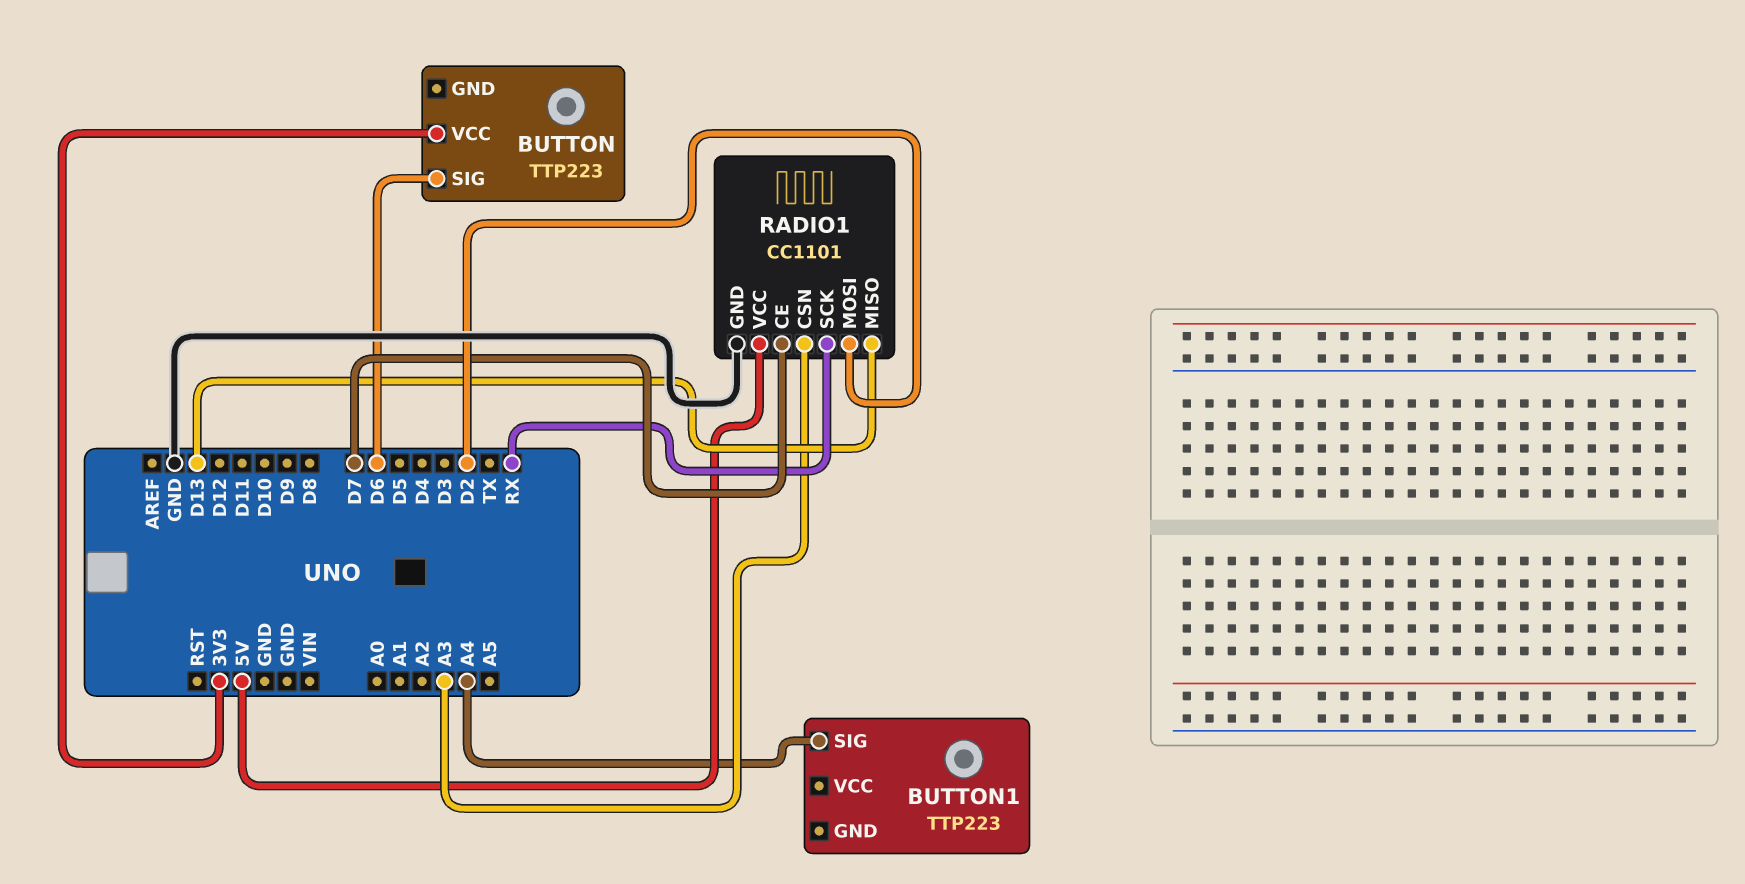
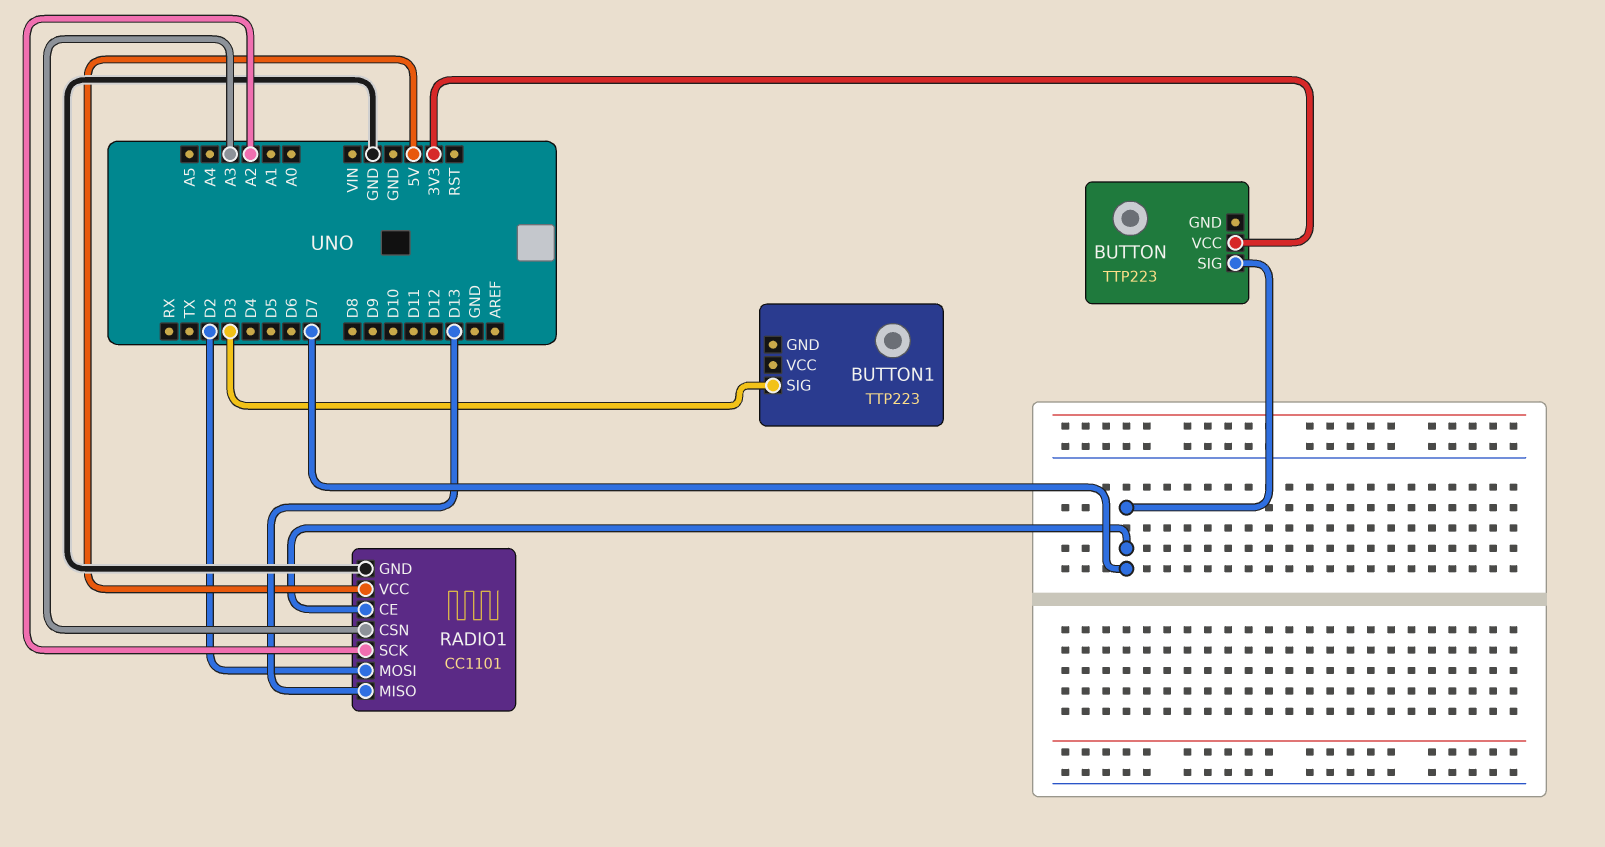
BUTTON pin SIG: D6 -> D7
BUTTON1 pin SIG: A4 -> D3
RADIO1 pin SCK: RX -> A2

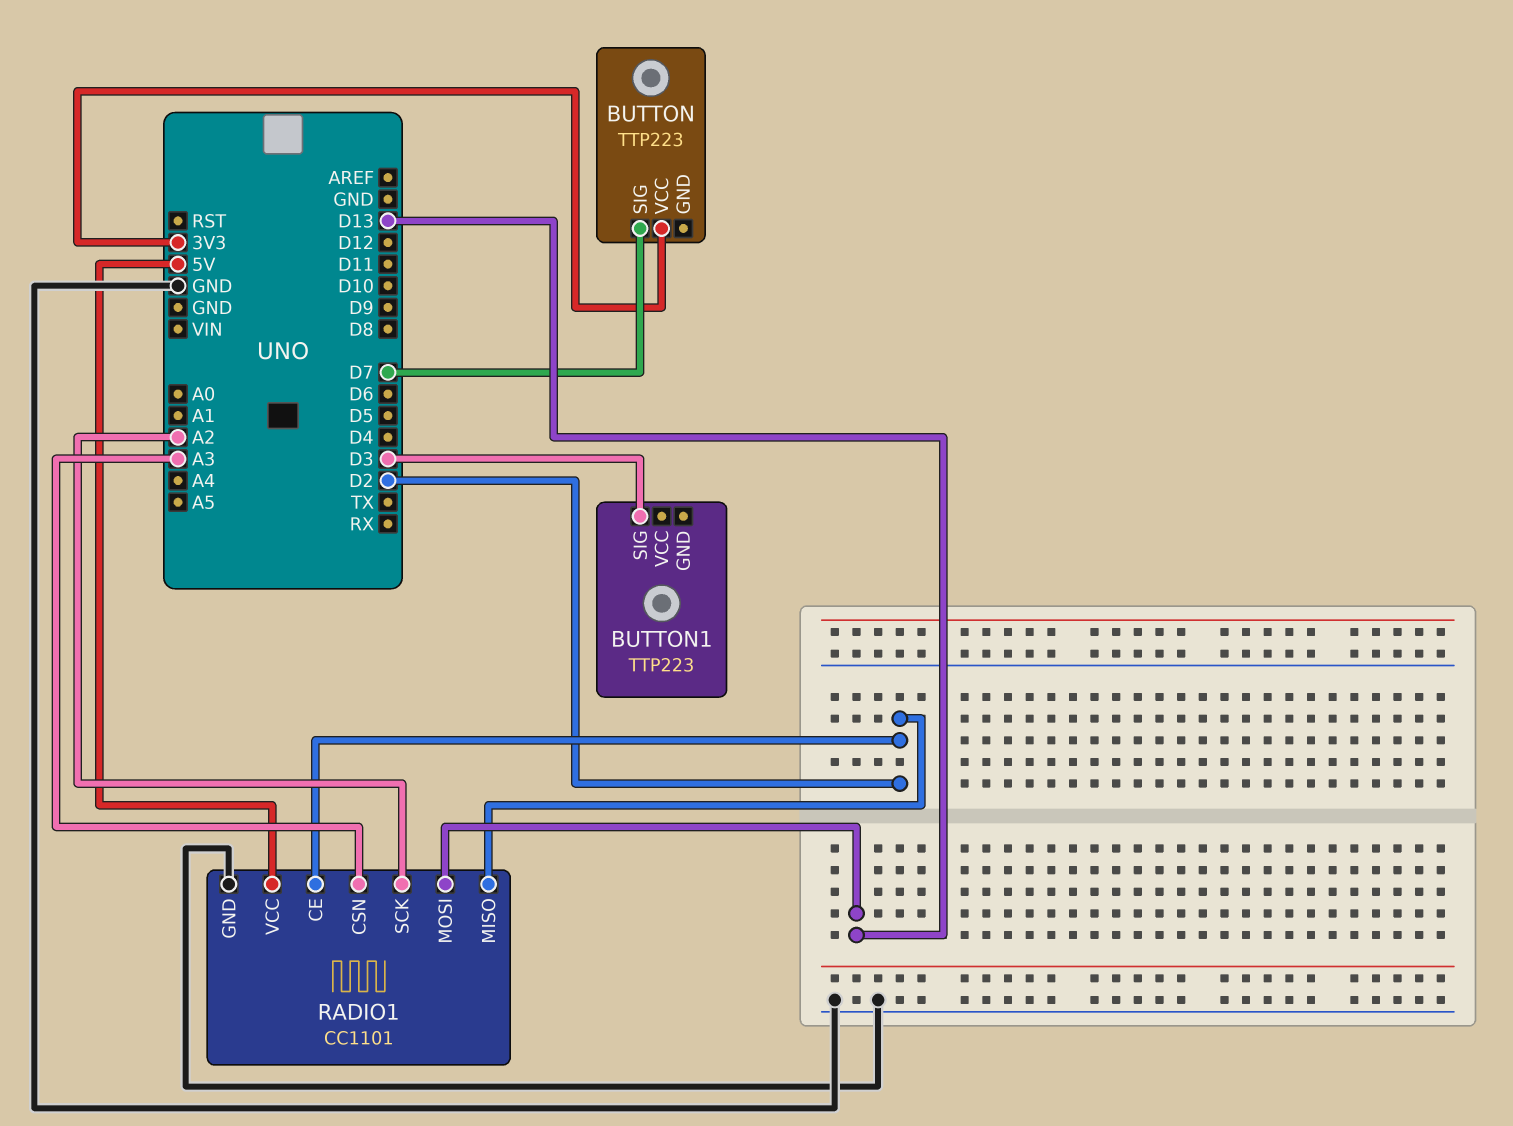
RADIO1 pin CE: D7 -> D2
RADIO1 pin MISO: D13 -> D2
RADIO1 pin MOSI: D2 -> D13

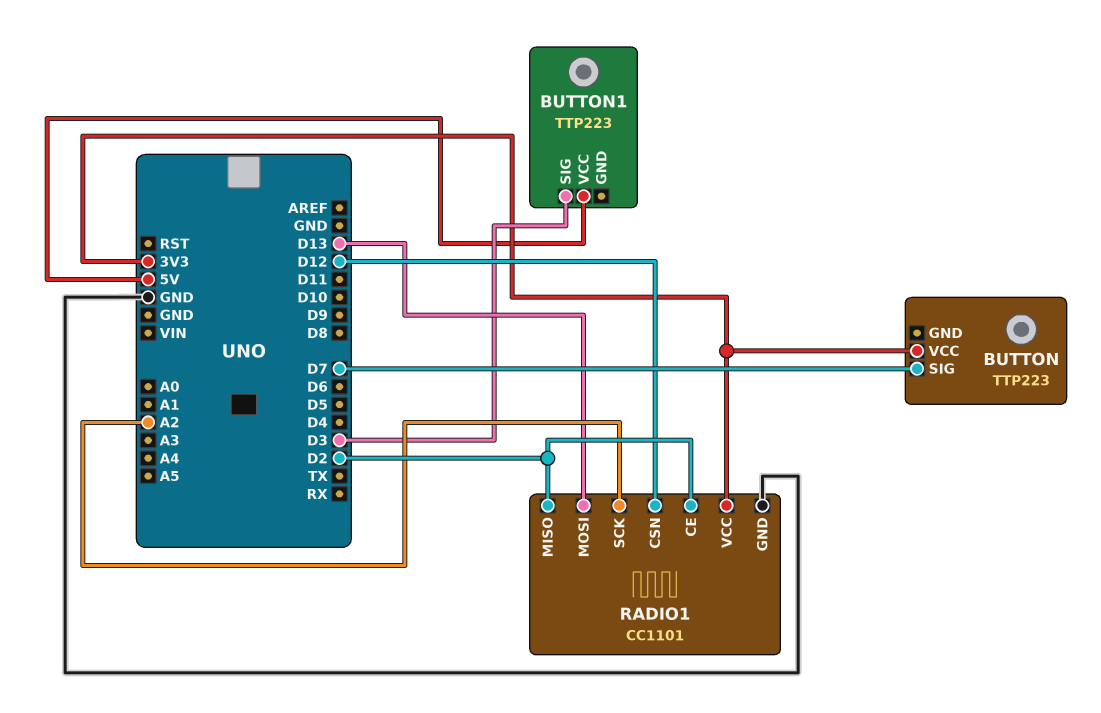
BUTTON1 pin VCC: none -> 5V
RADIO1 pin CSN: A3 -> D12
RADIO1 pin VCC: 5V -> 3V3

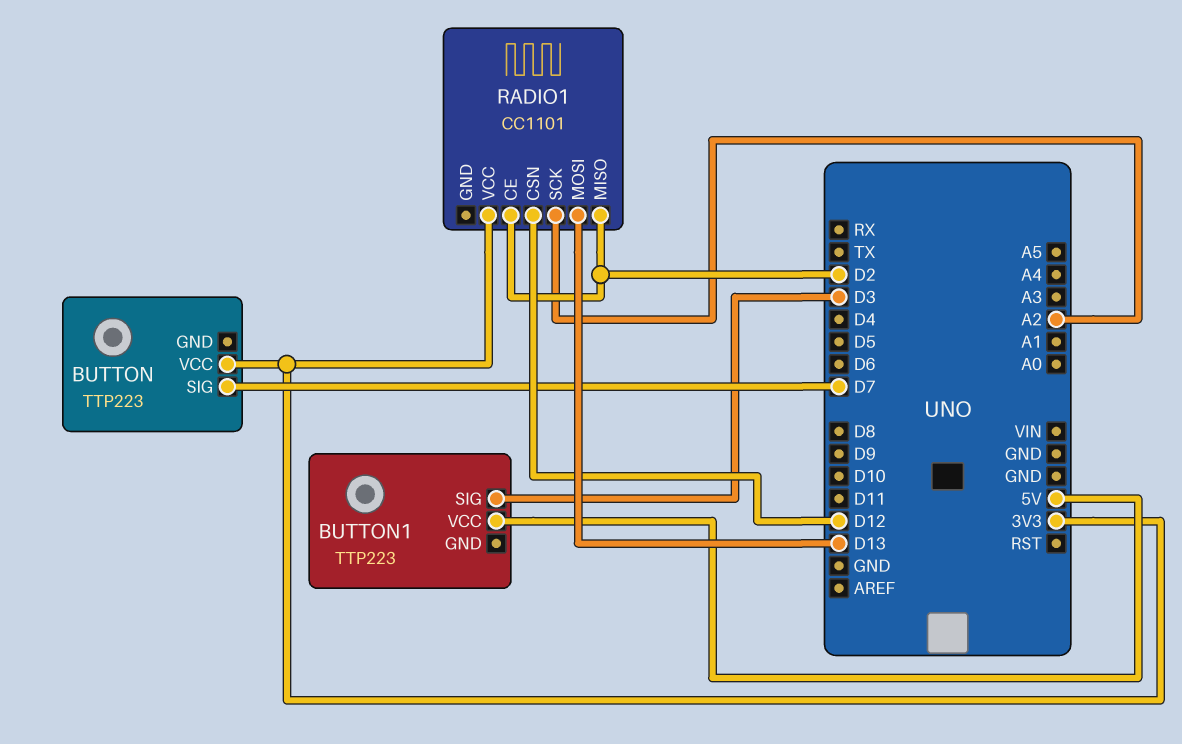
RADIO1 pin GND: GND -> none

